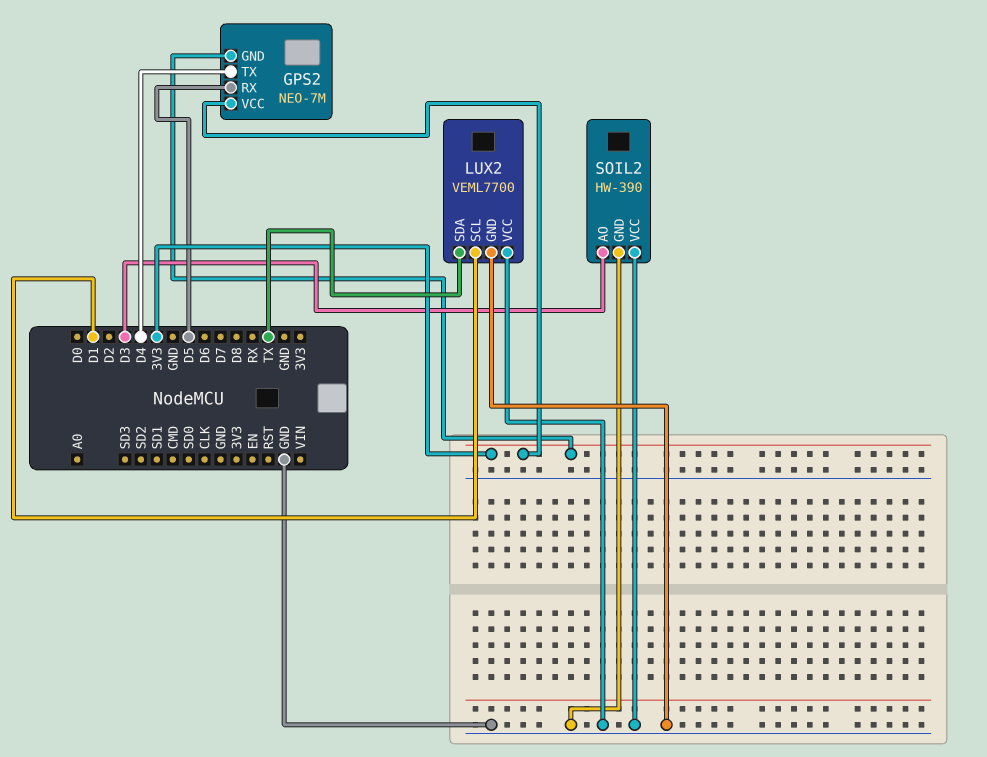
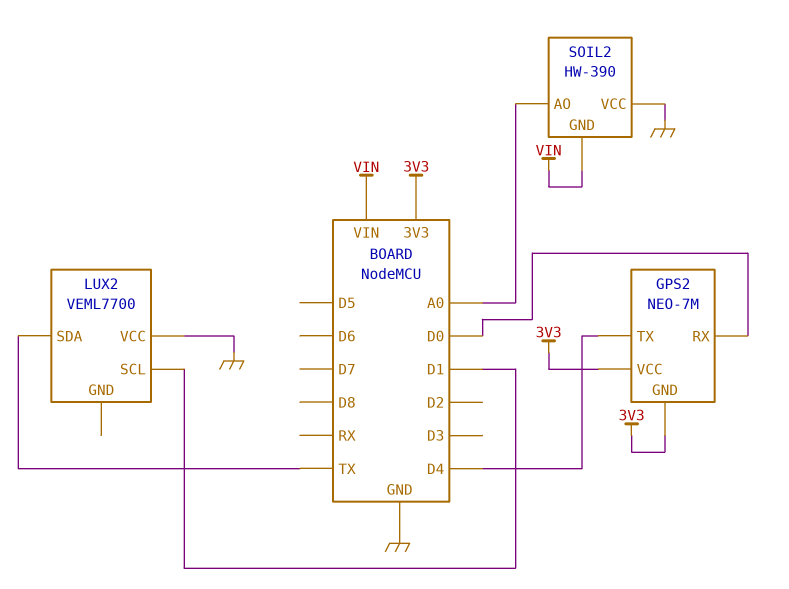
GPS2 pin RX: D5 -> D0
LUX2 pin GND: GND -> none
SOIL2 pin AO: D3 -> A0
SOIL2 pin GND: GND -> VIN

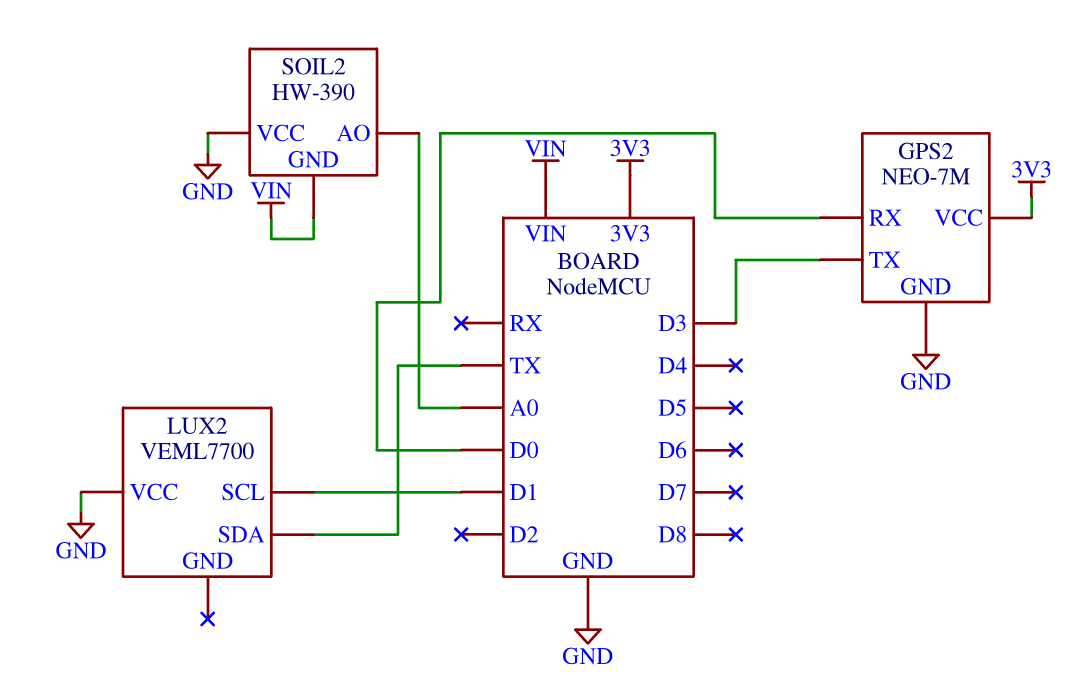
GPS2 pin GND: 3V3 -> GND
GPS2 pin TX: D4 -> D3

